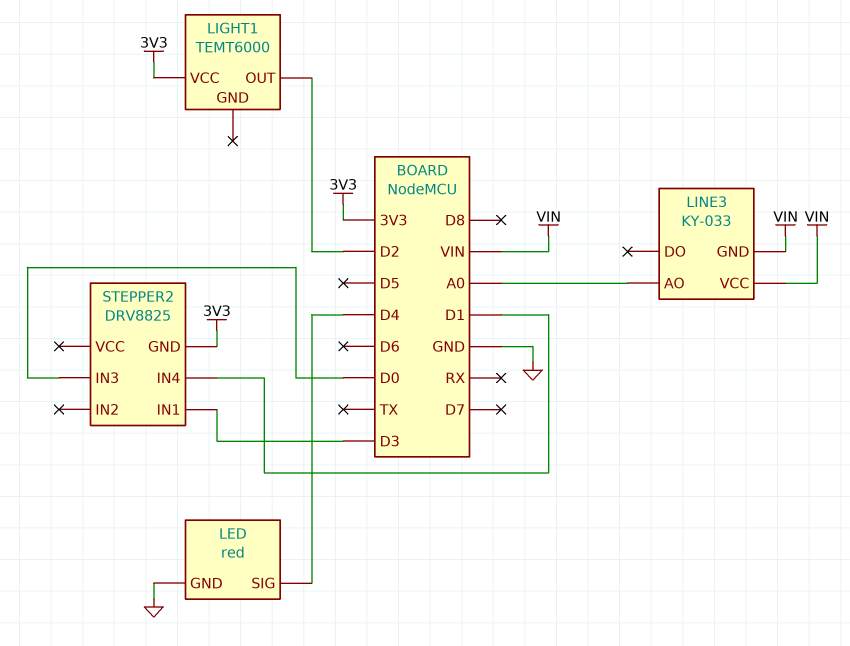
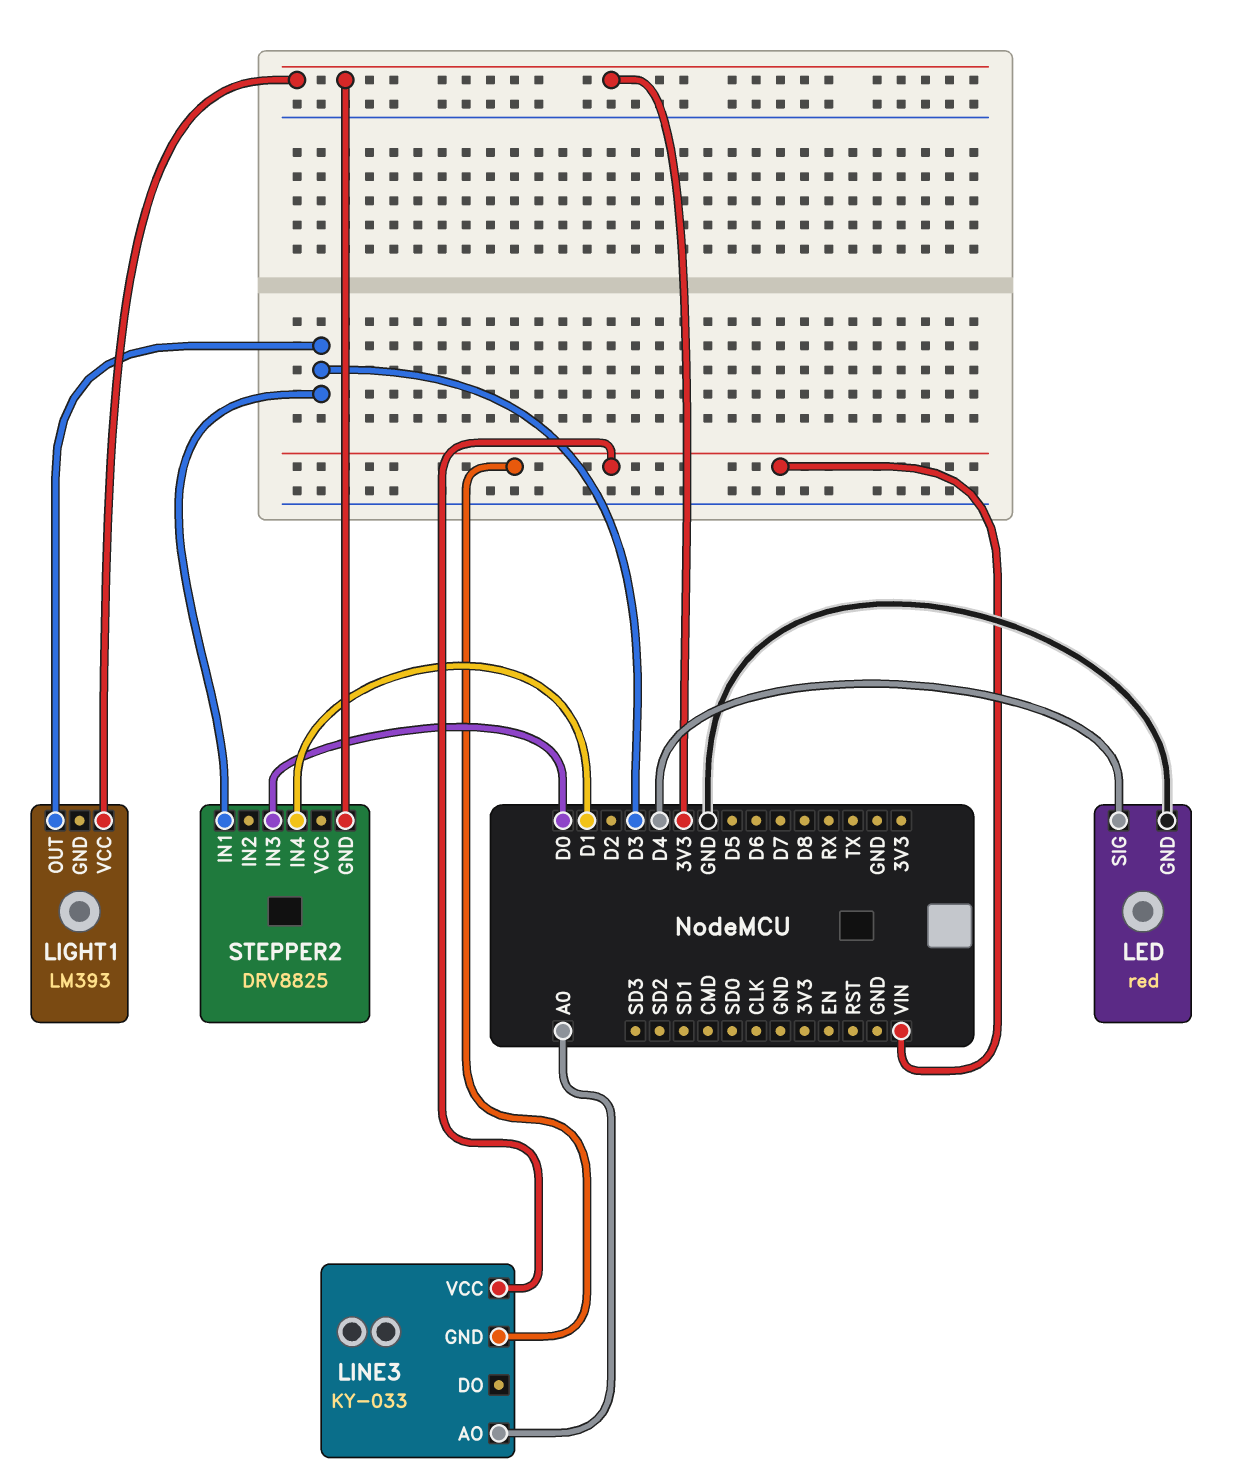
LIGHT1: TEMT6000 -> LM393
LIGHT1 pin OUT: D2 -> D3

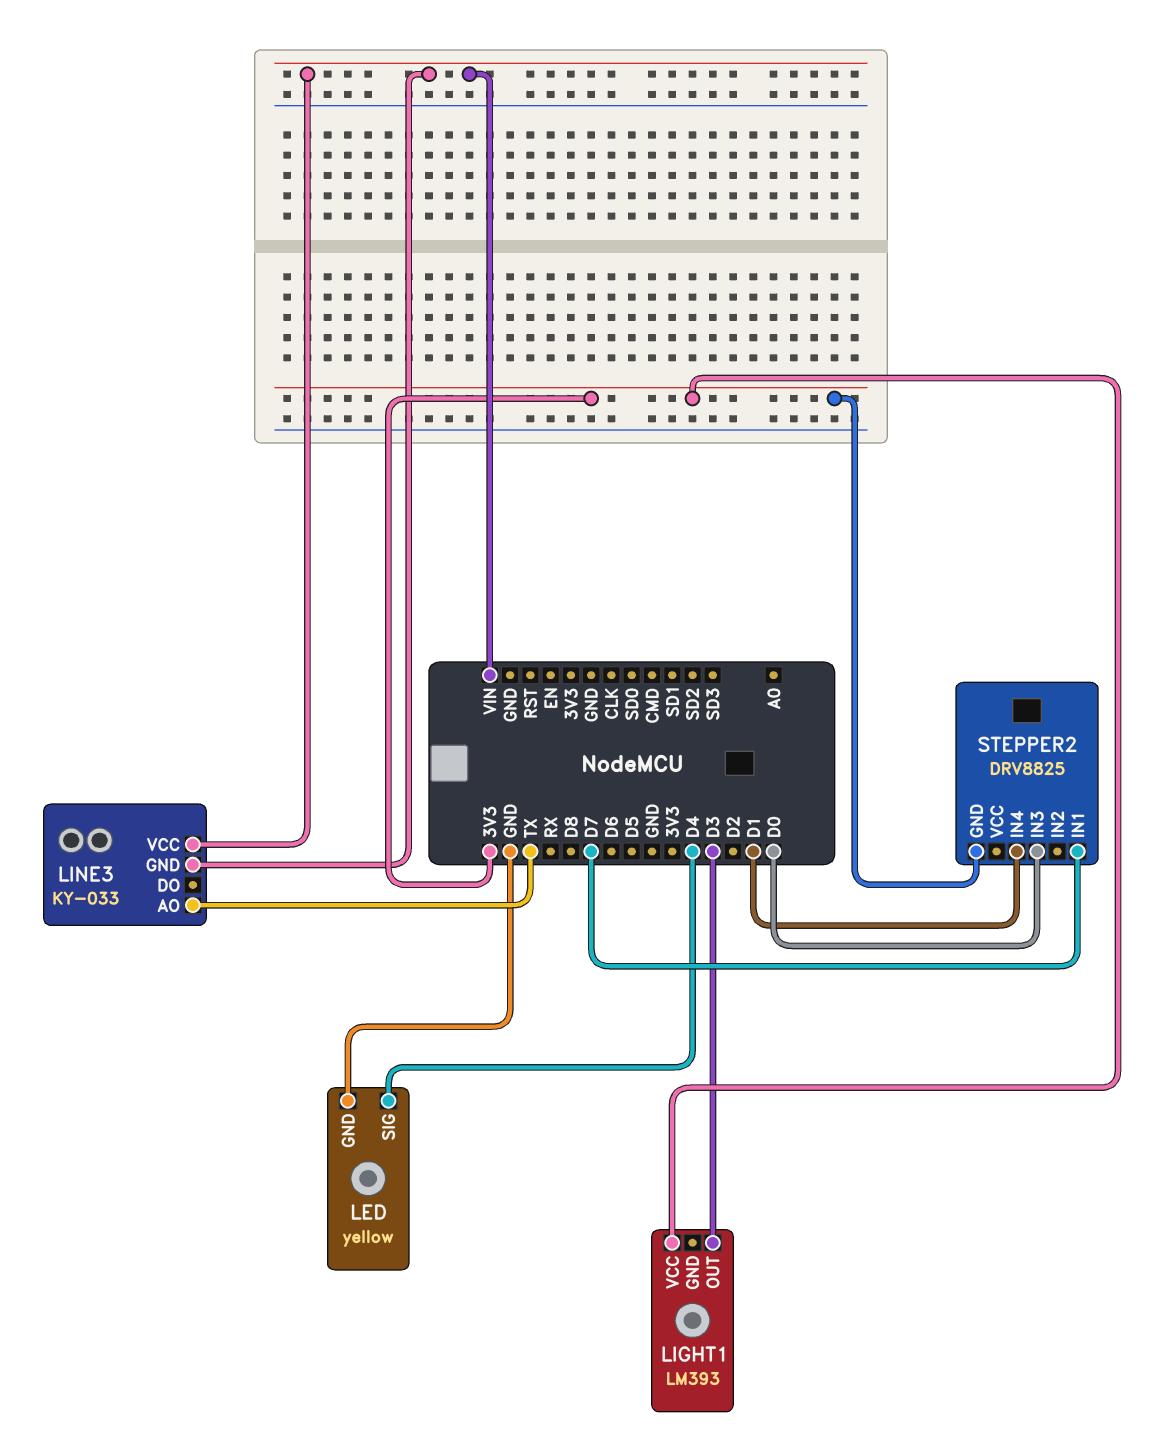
LED: red -> yellow
LINE3 pin AO: A0 -> TX
STEPPER2 pin IN1: D3 -> D7

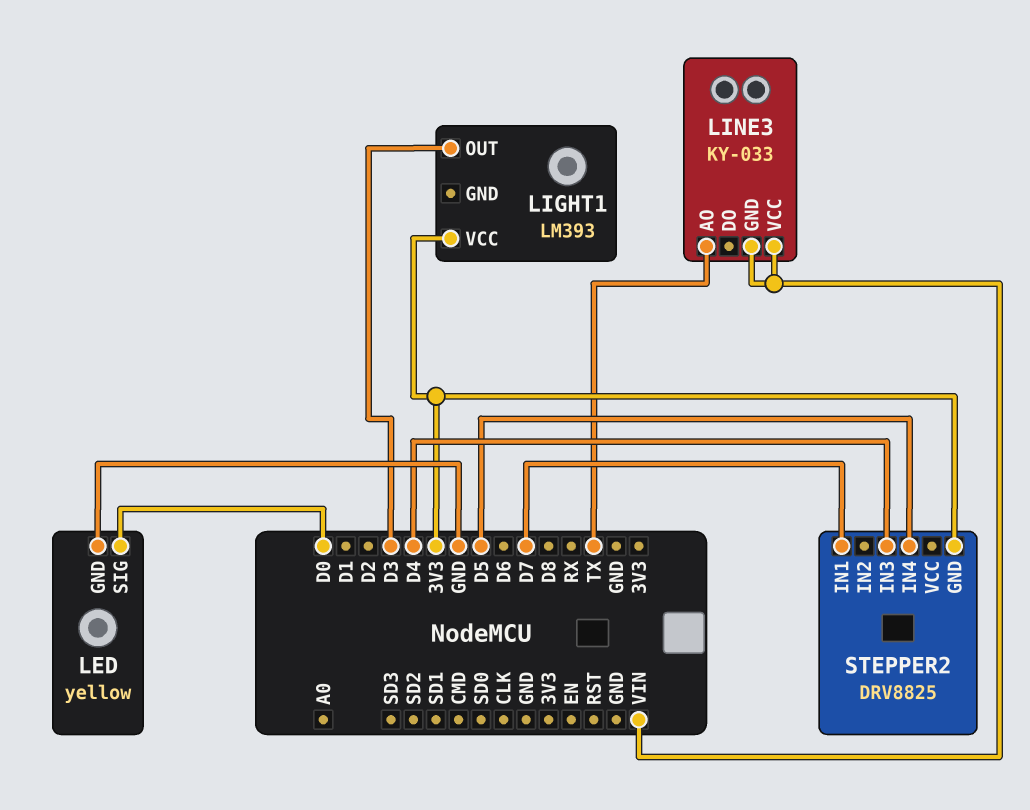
LED pin SIG: D4 -> D0
STEPPER2 pin IN3: D0 -> D4
STEPPER2 pin IN4: D1 -> D5

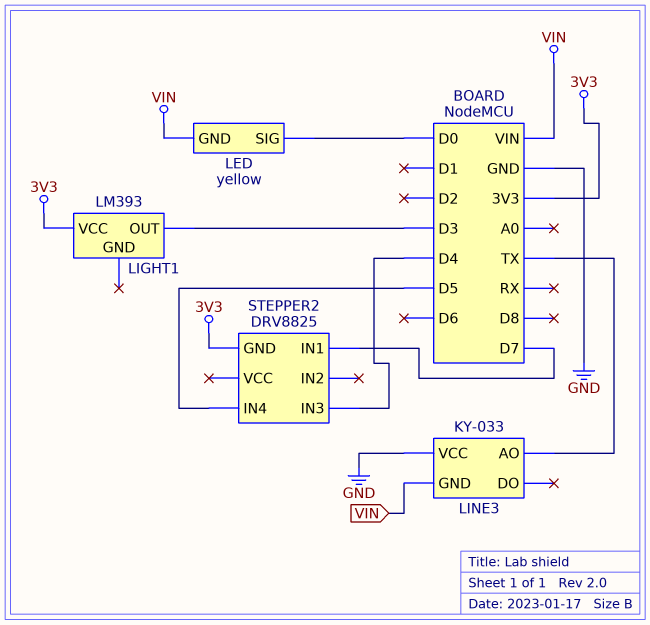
LED pin GND: GND -> VIN
LINE3 pin VCC: VIN -> GND

